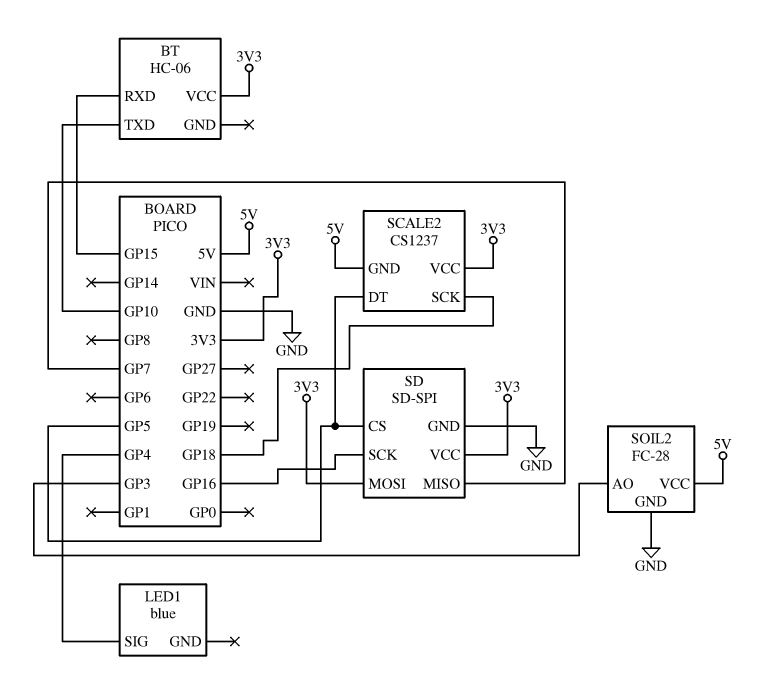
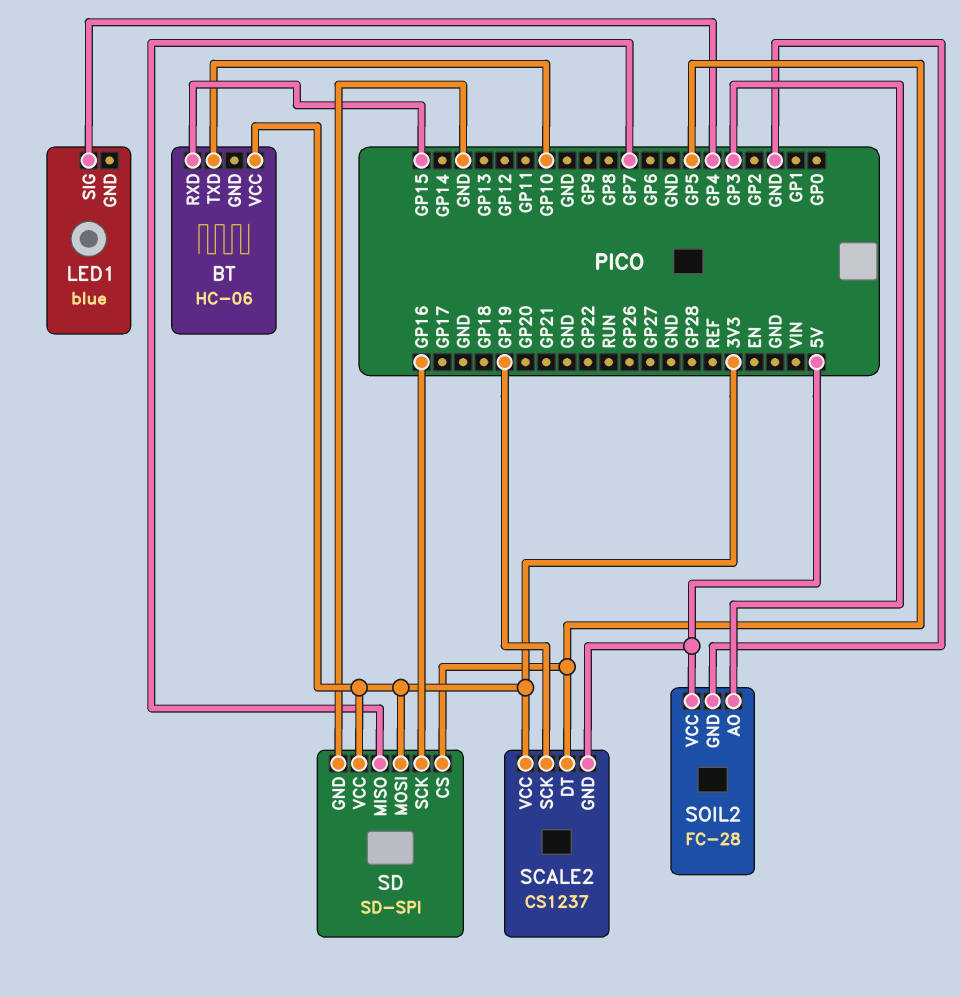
SCALE2 pin SCK: GP18 -> GP19

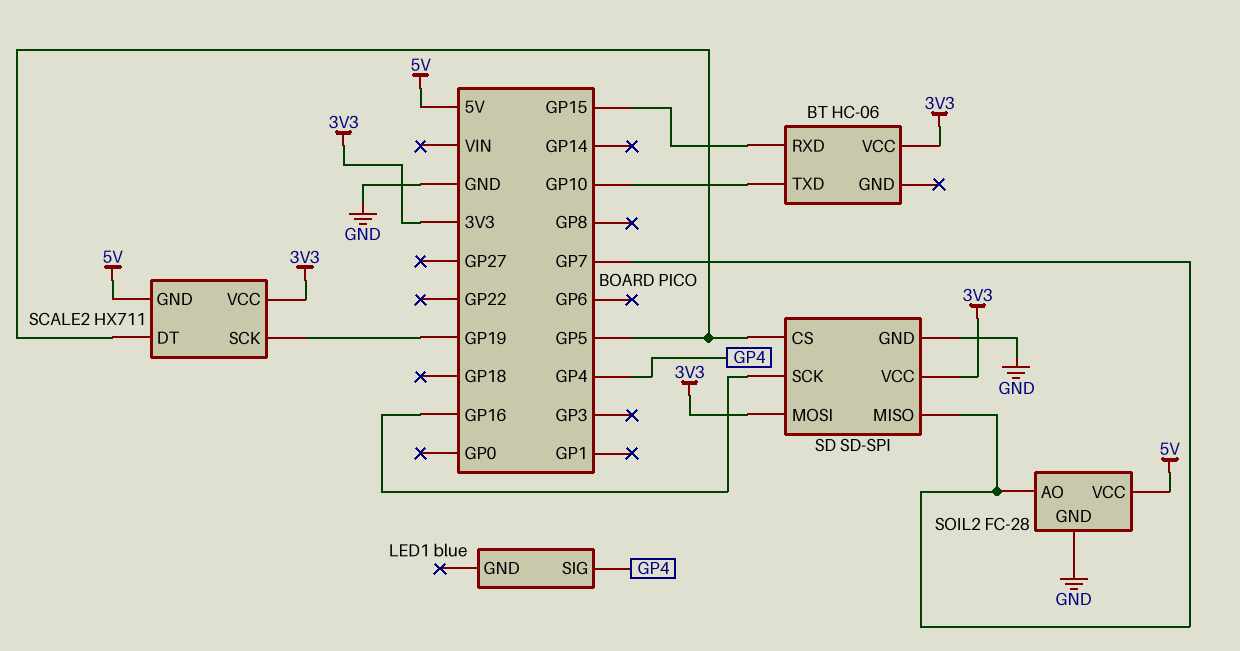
SCALE2: CS1237 -> HX711
SOIL2 pin AO: GP3 -> GP7

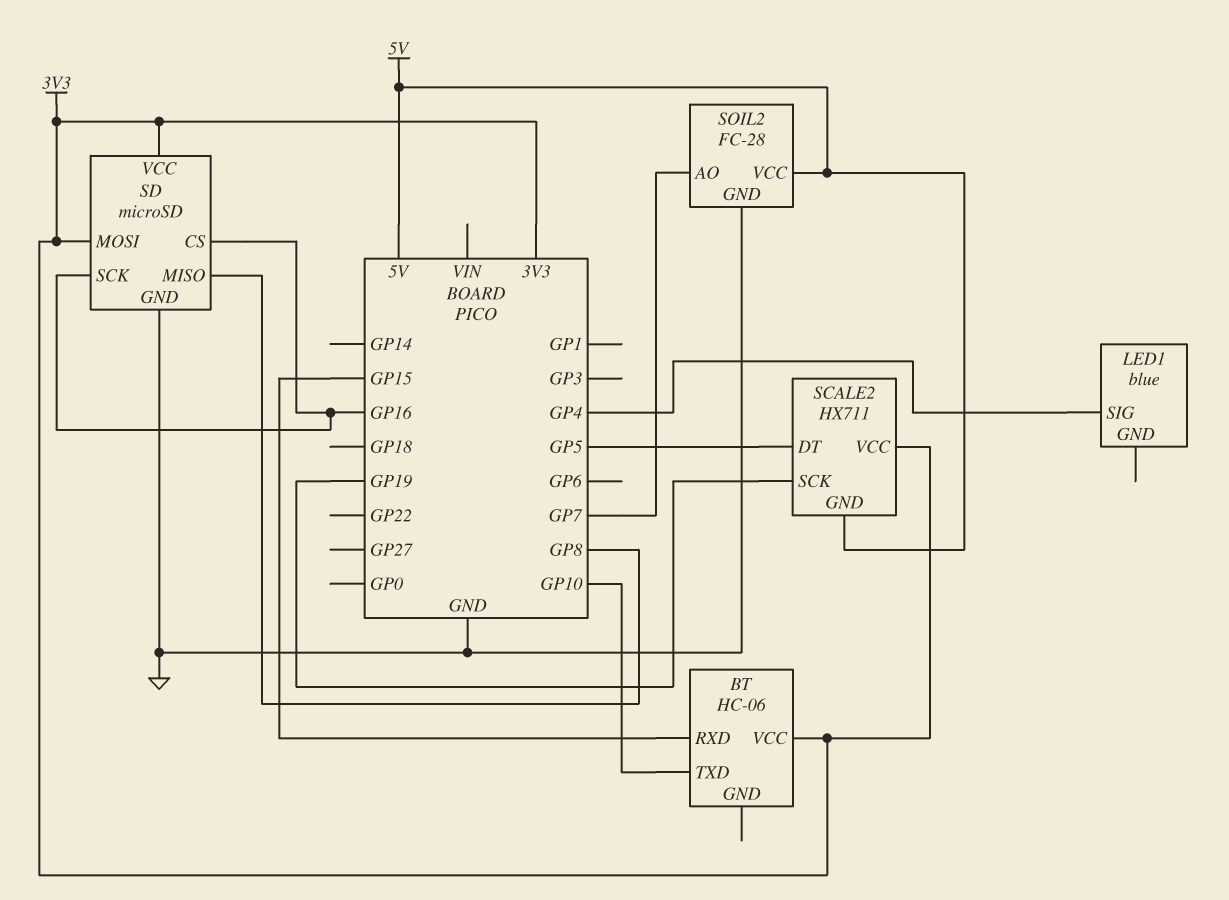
SD: SD-SPI -> microSD
SD pin CS: GP5 -> GP16
SD pin MISO: GP7 -> GP8

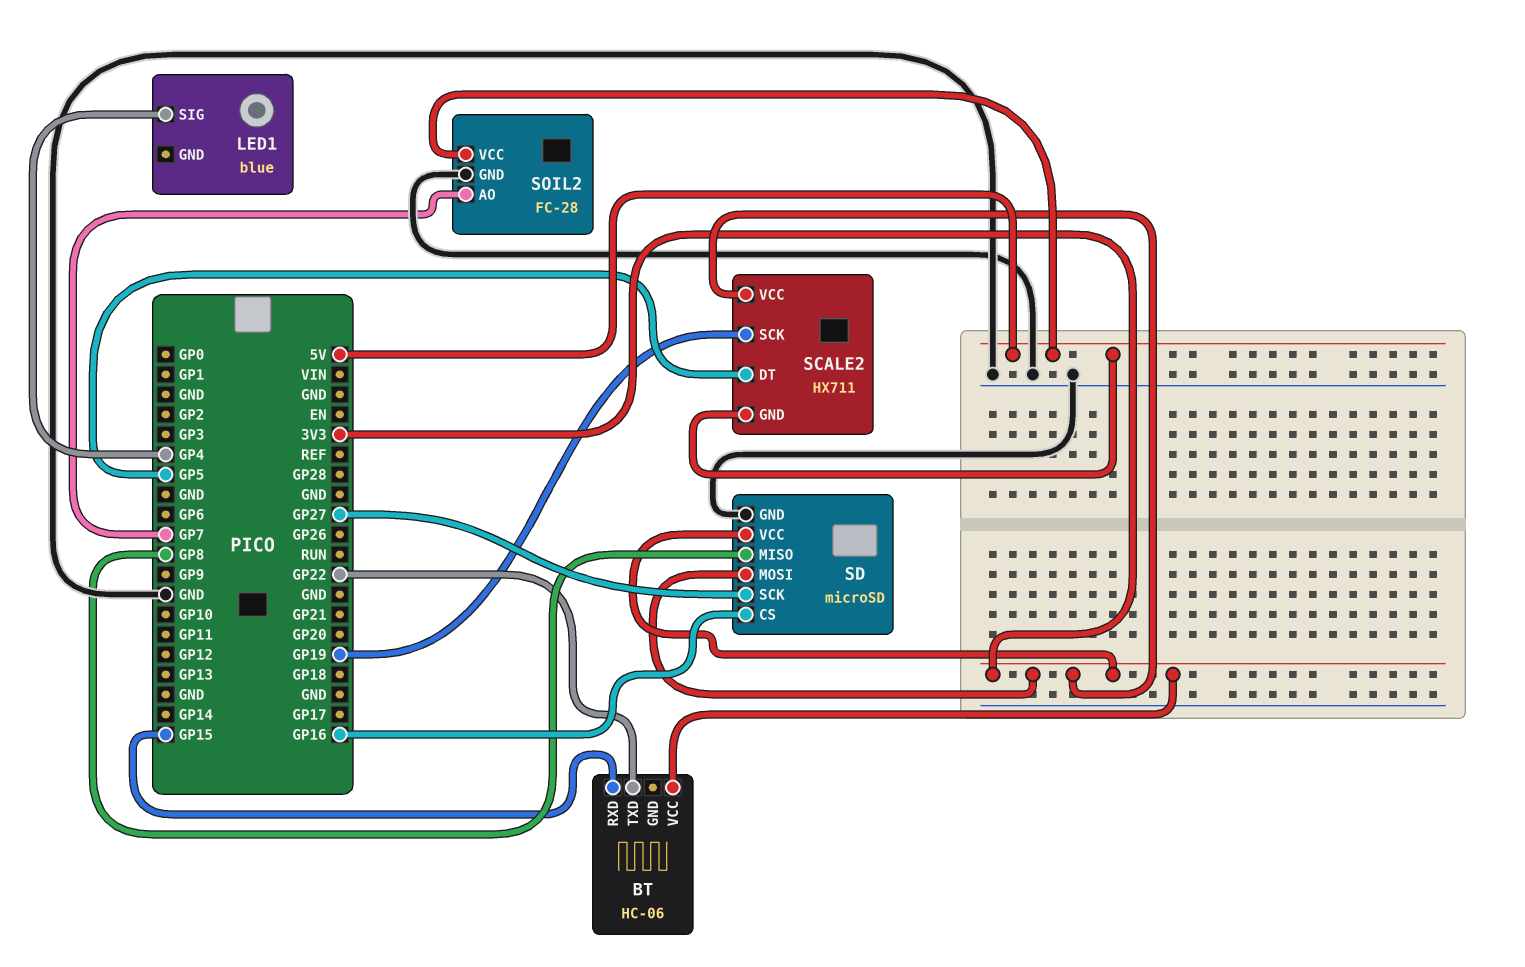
BT pin TXD: GP10 -> GP22
SD pin SCK: GP16 -> GP27

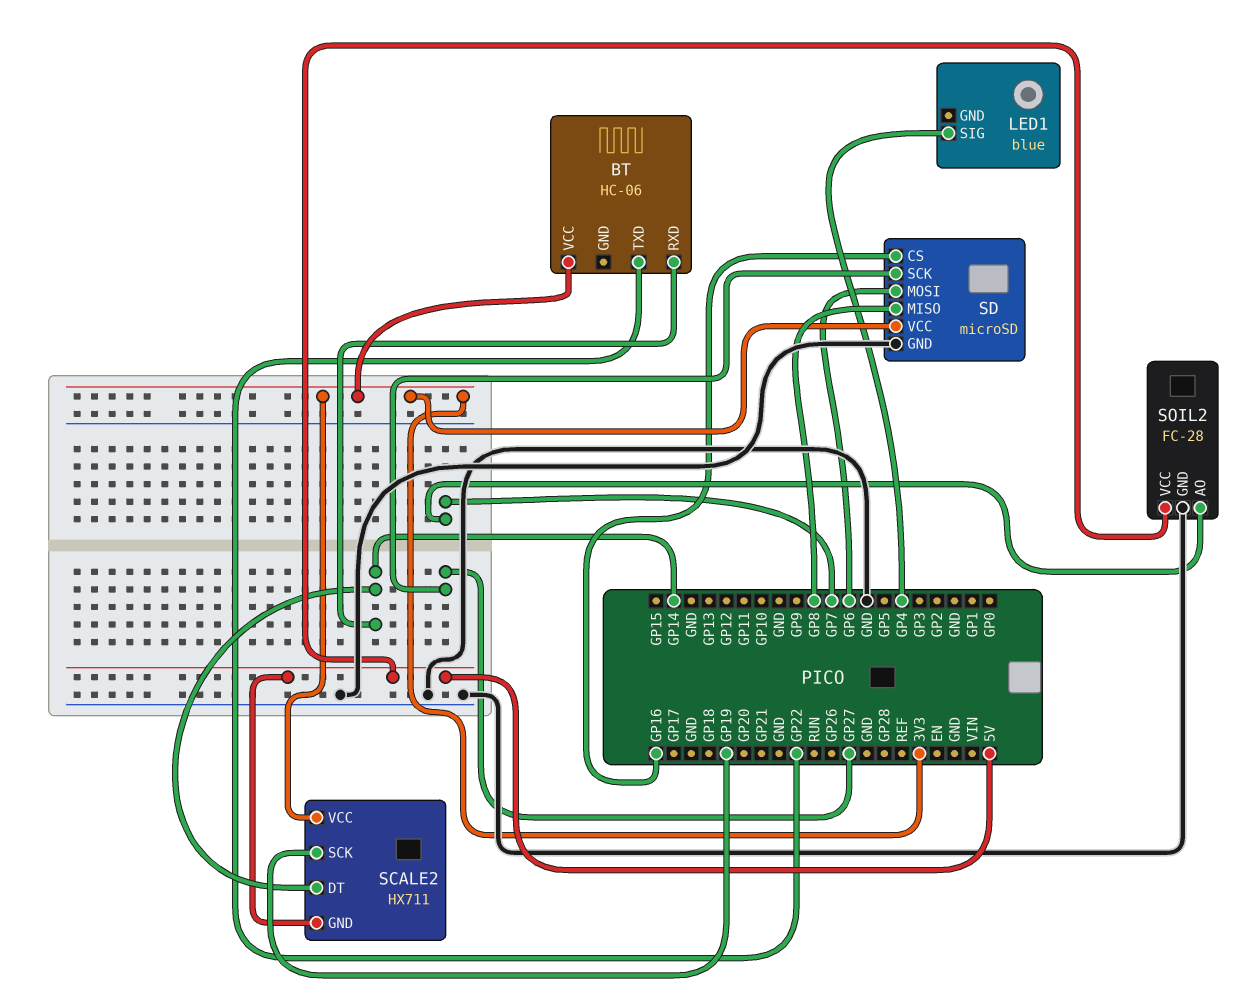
BT pin RXD: GP15 -> GP14
SCALE2 pin DT: GP5 -> GP14
SD pin MOSI: 3V3 -> GP6

